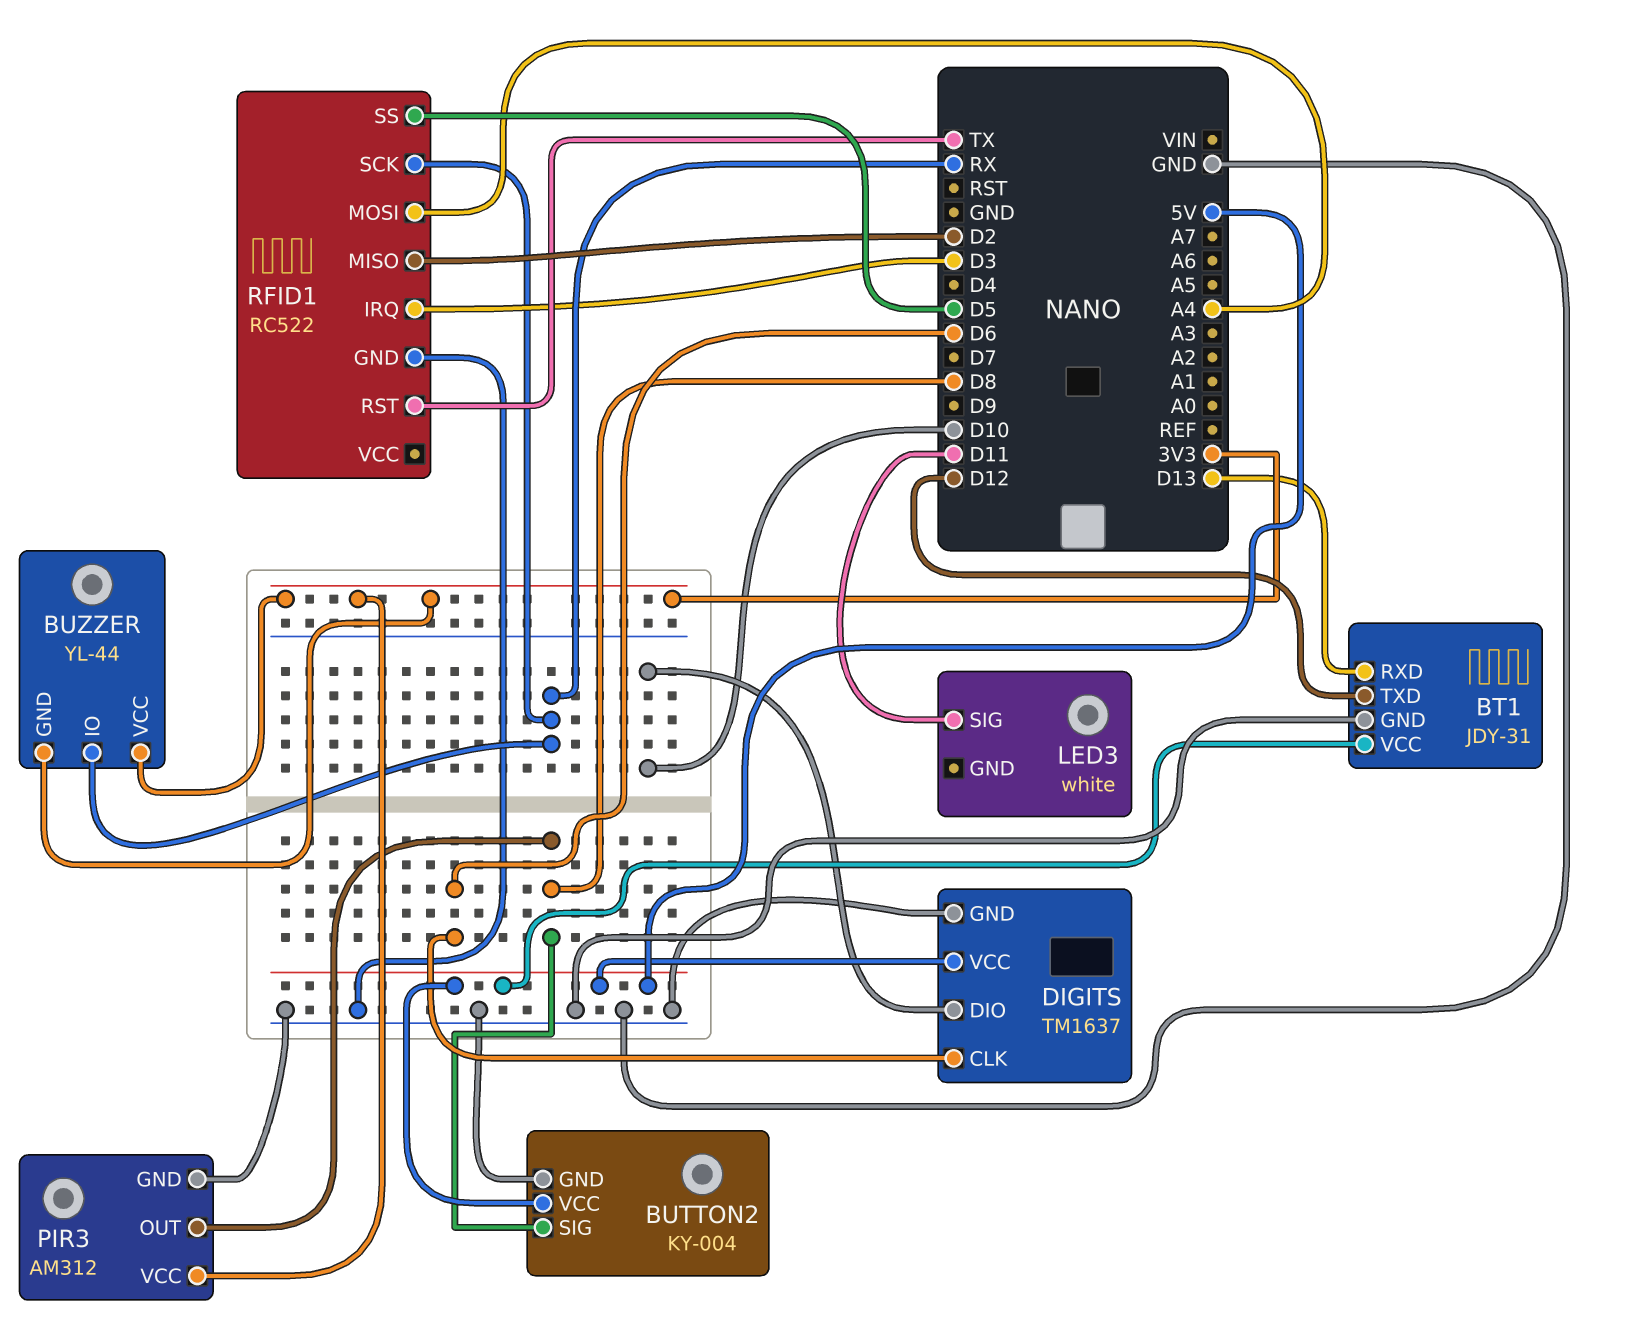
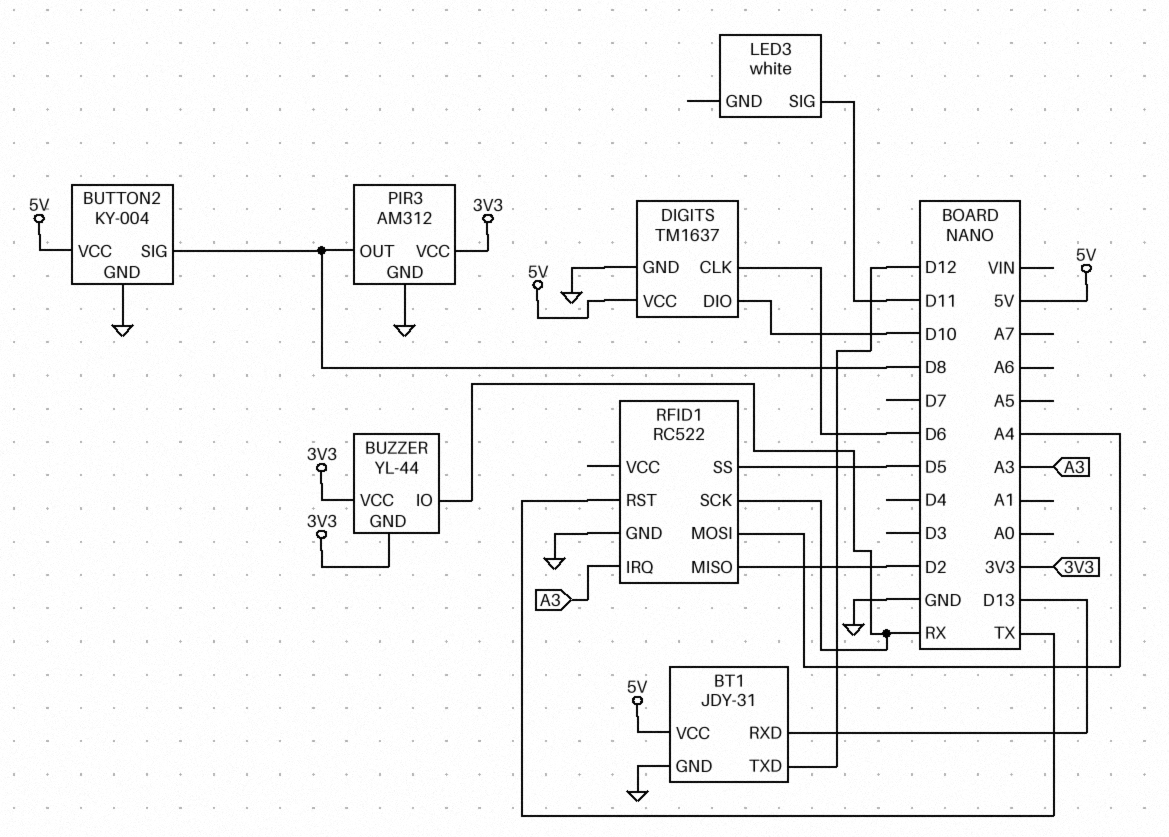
RFID1 pin IRQ: D3 -> A3

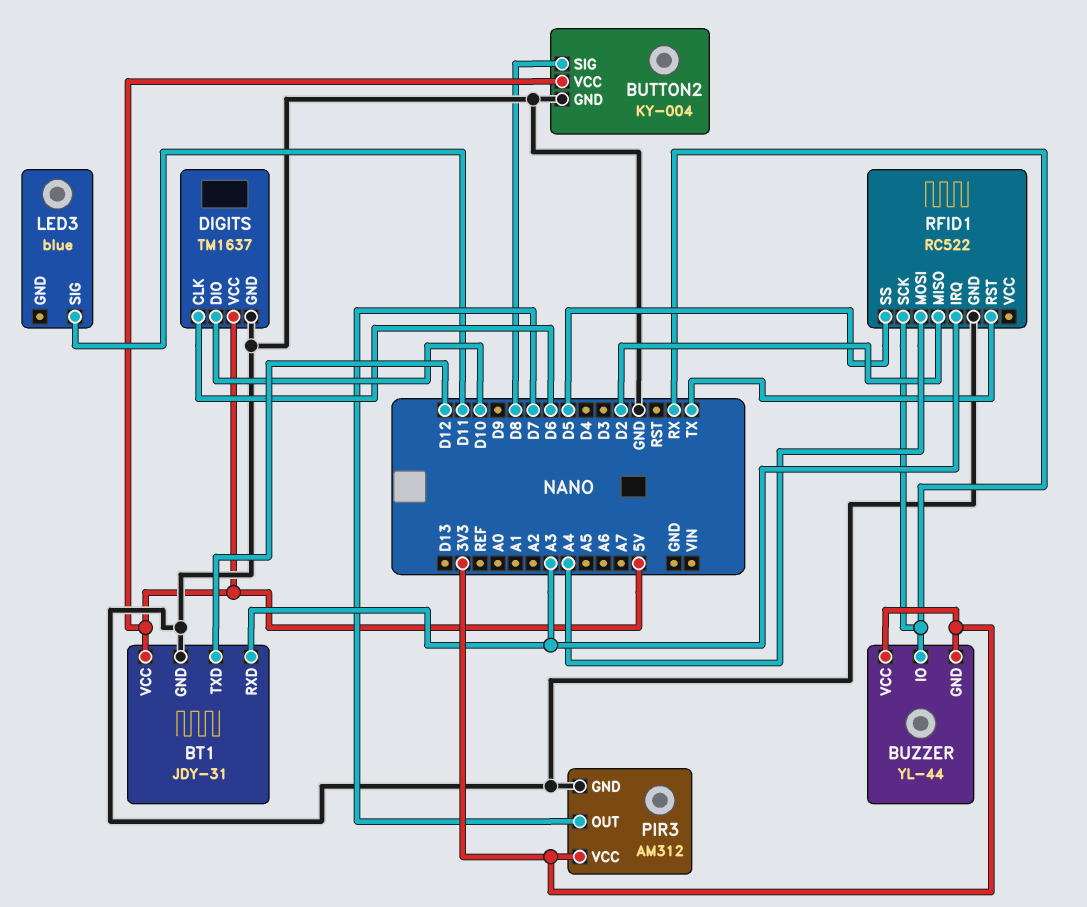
BT1 pin RXD: D13 -> A3
LED3: white -> blue
PIR3 pin OUT: D8 -> D7

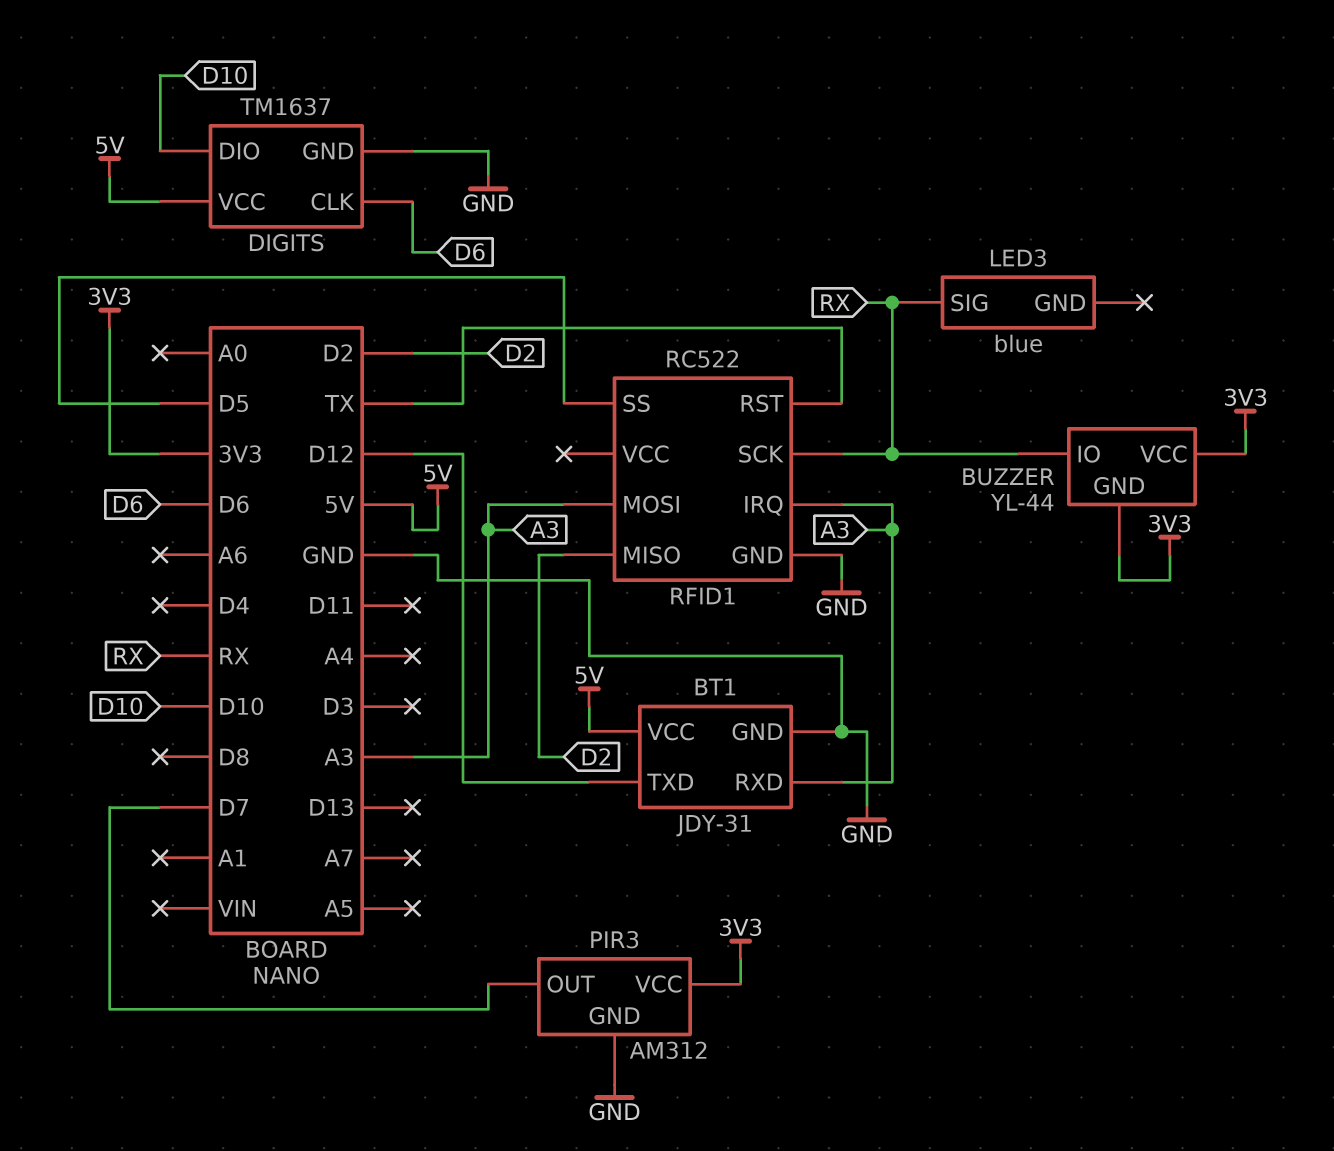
BUTTON2: KY-004 -> none
BUTTON2 pin GND: GND -> none
BUTTON2 pin SIG: D8 -> none
BUTTON2 pin VCC: 5V -> none
LED3 pin SIG: D11 -> RX
RFID1 pin MOSI: A4 -> A3

